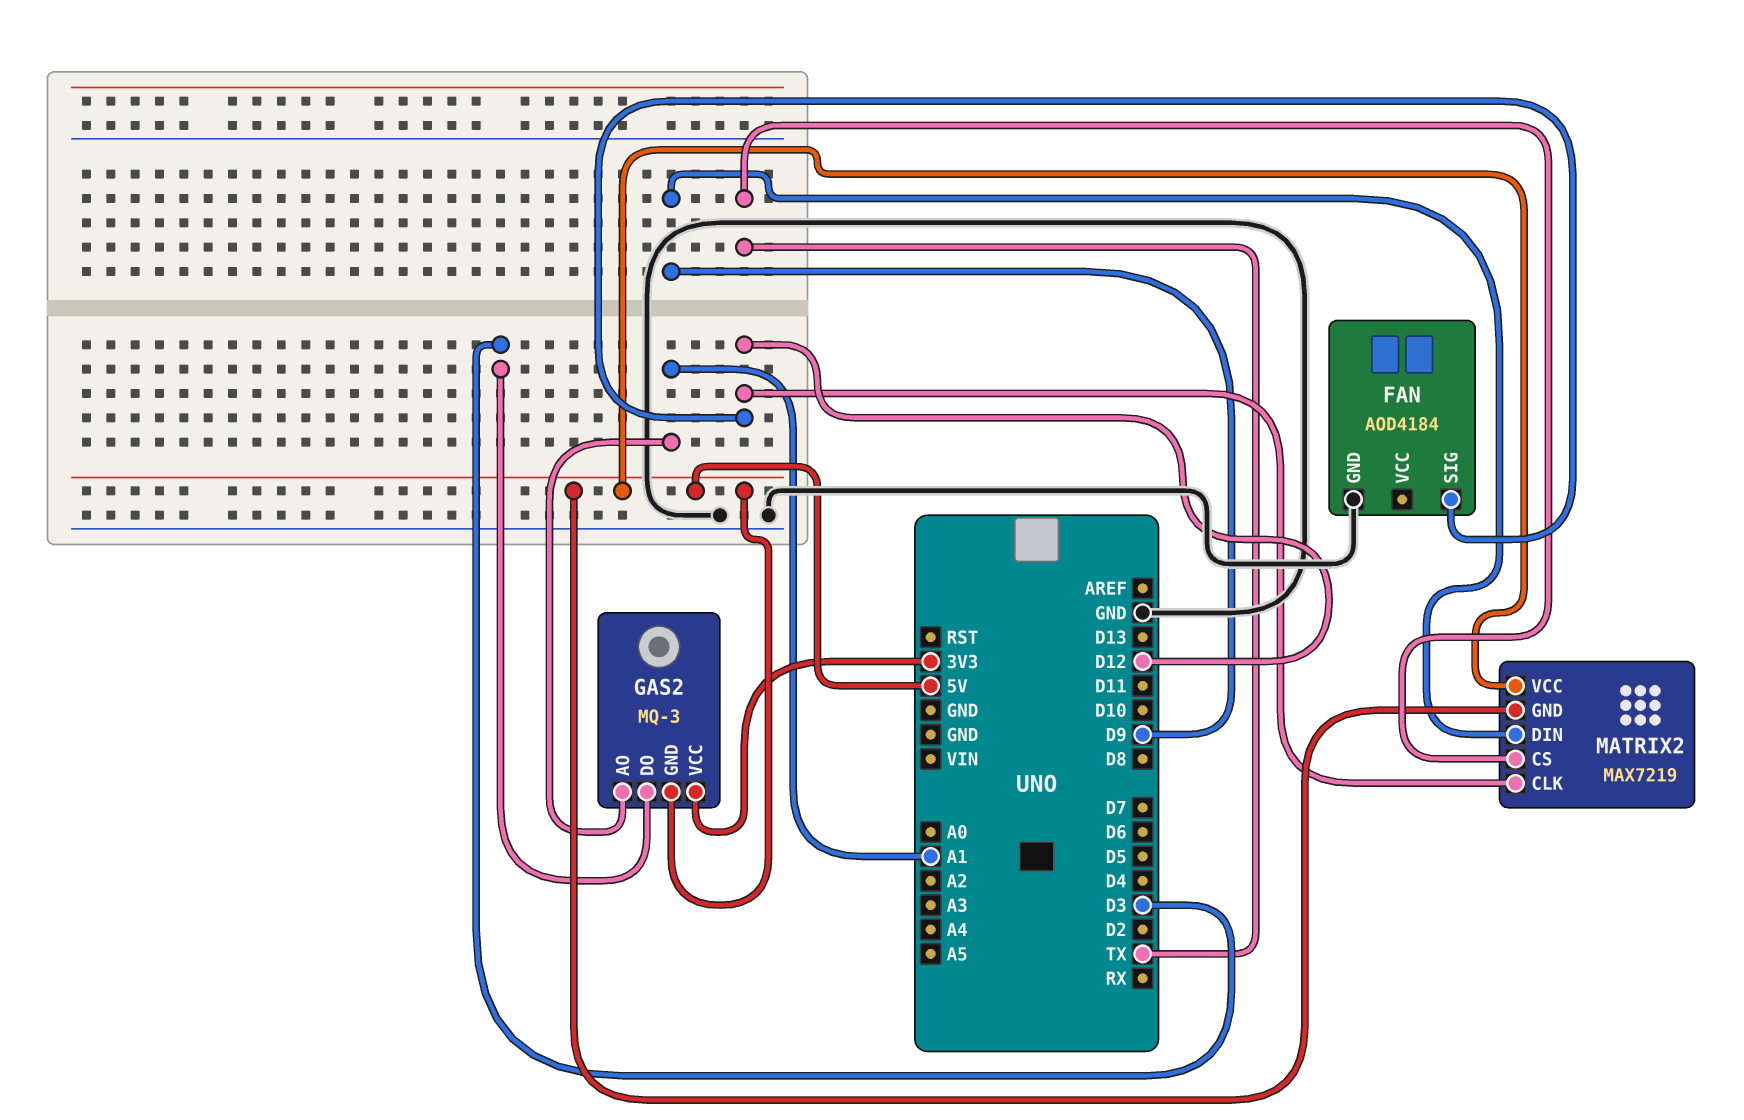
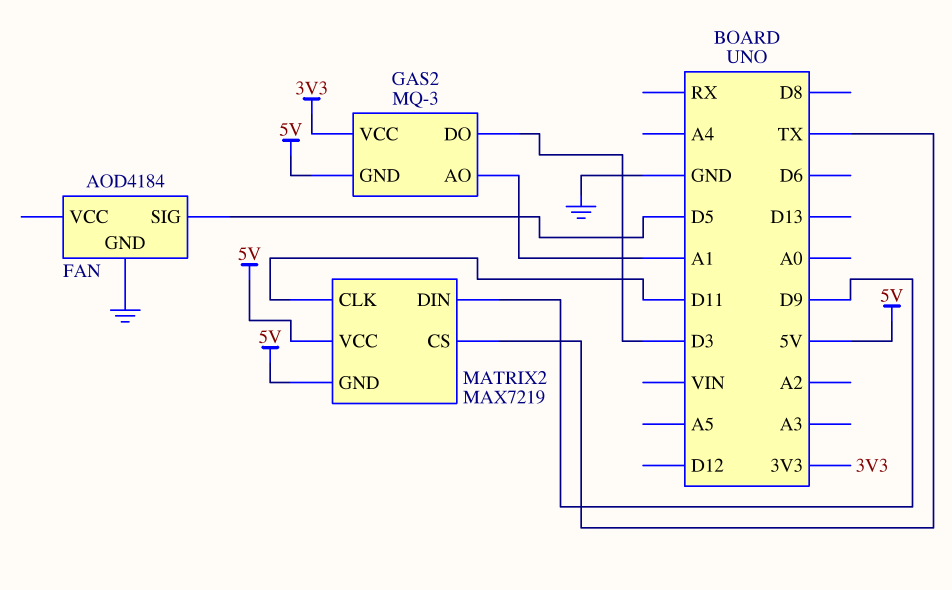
FAN pin SIG: D12 -> D5
MATRIX2 pin CLK: D12 -> D11

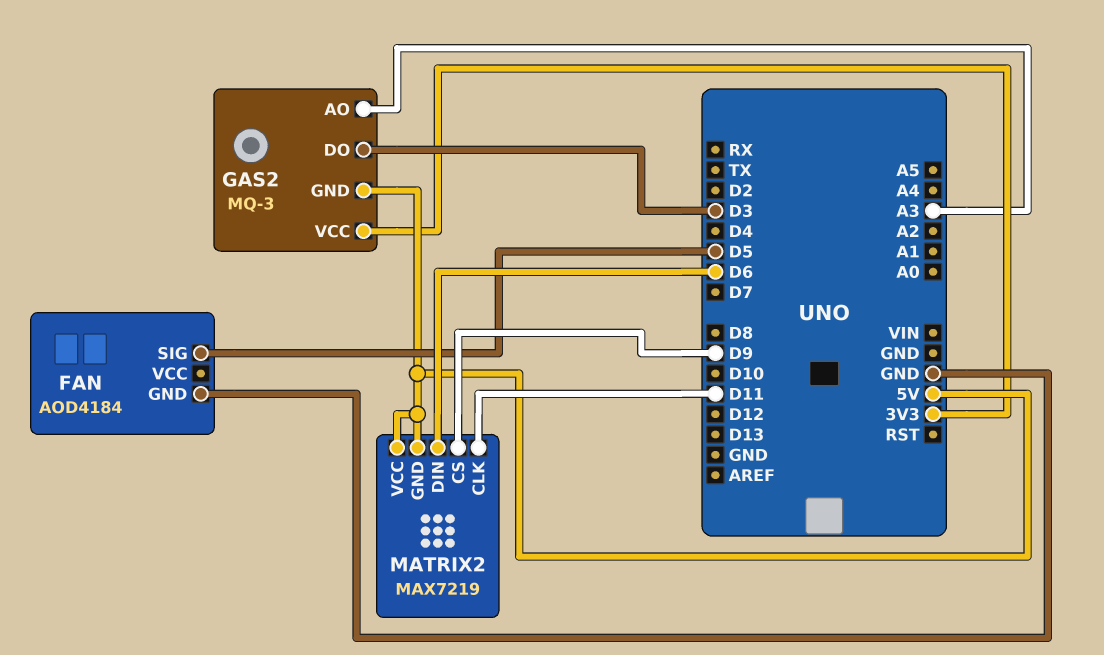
GAS2 pin AO: A1 -> A3
MATRIX2 pin CS: TX -> D9
MATRIX2 pin DIN: D9 -> D6

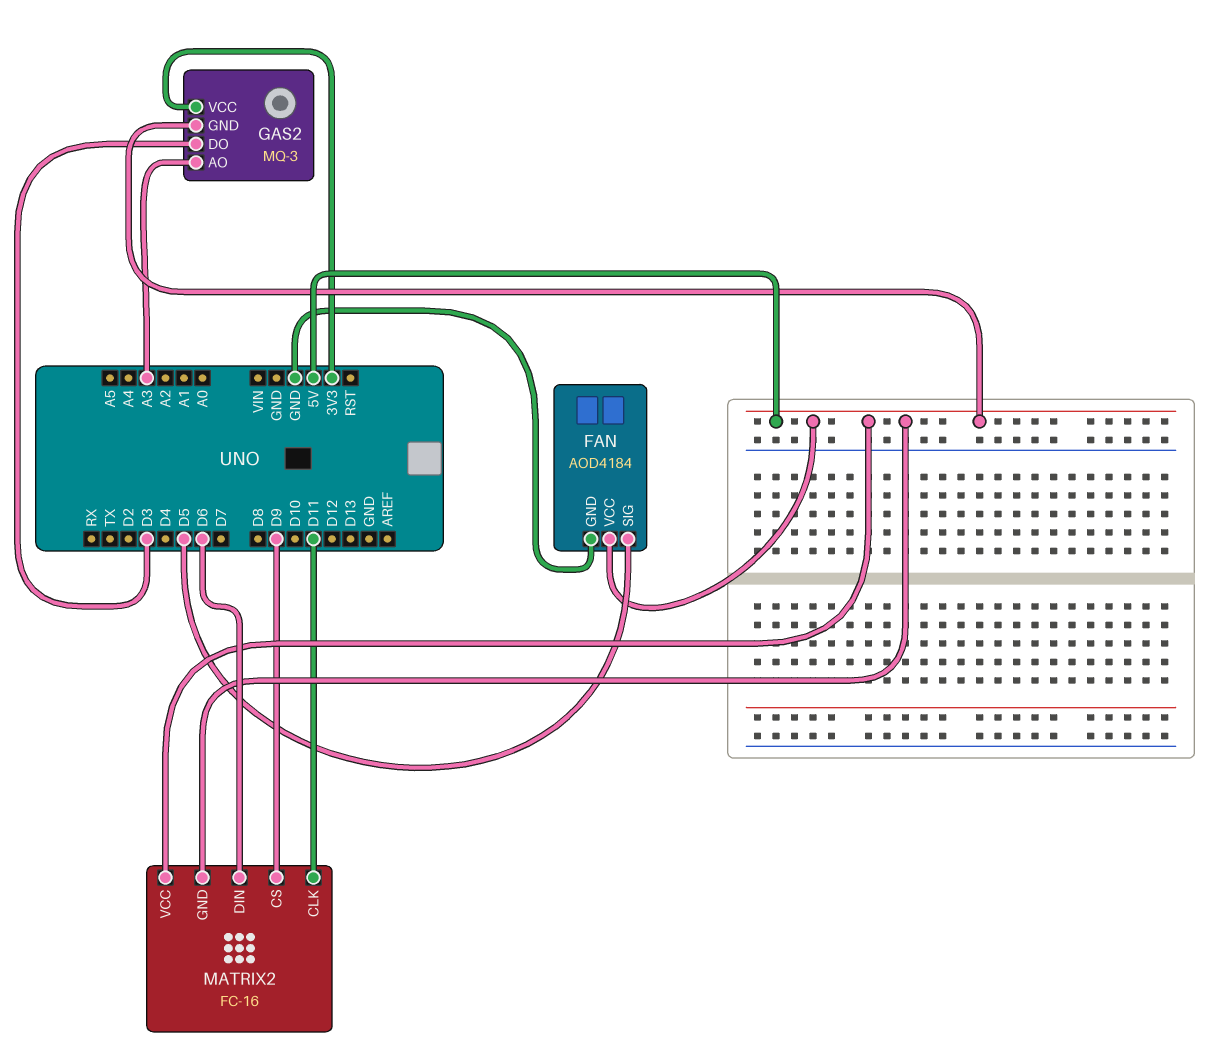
FAN pin VCC: none -> 5V
MATRIX2: MAX7219 -> FC-16

